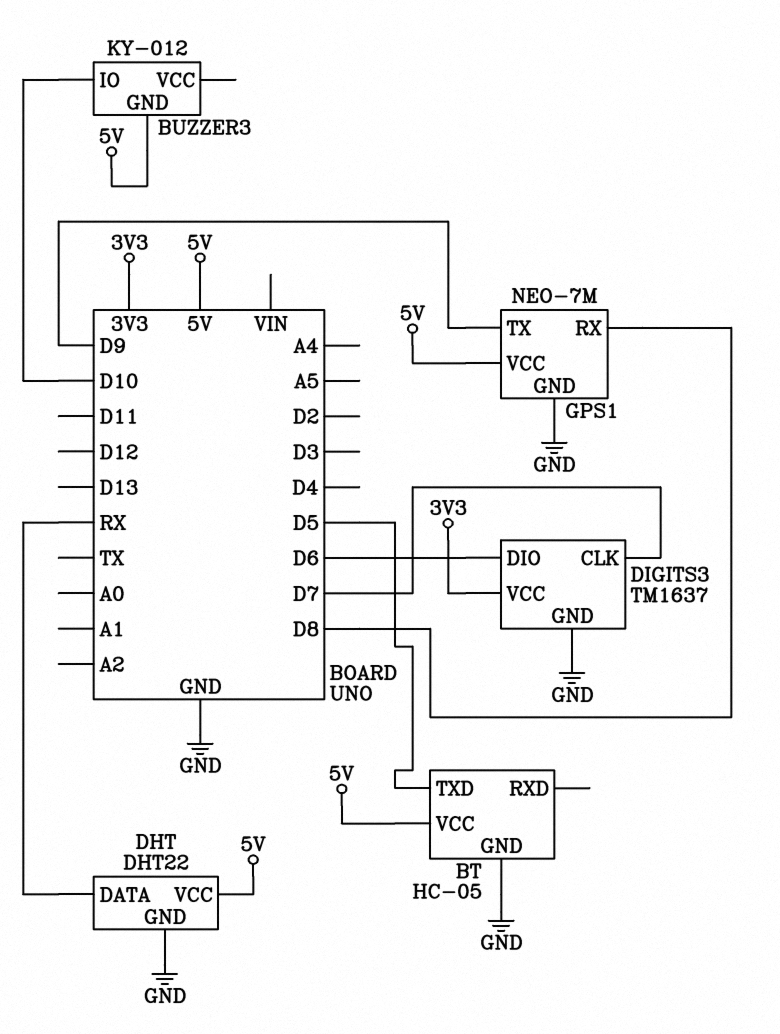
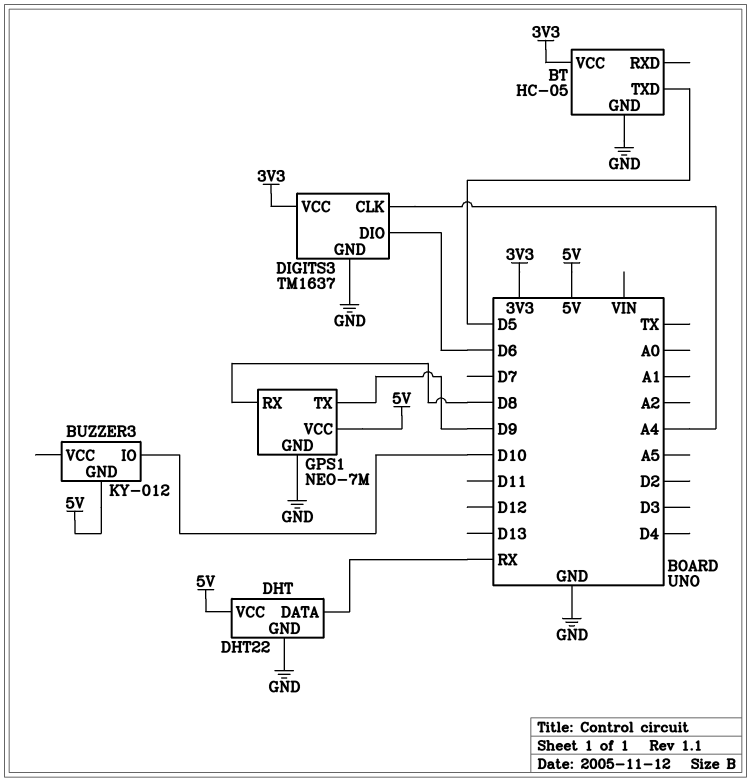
BT pin VCC: 5V -> 3V3
DIGITS3 pin CLK: D7 -> A4

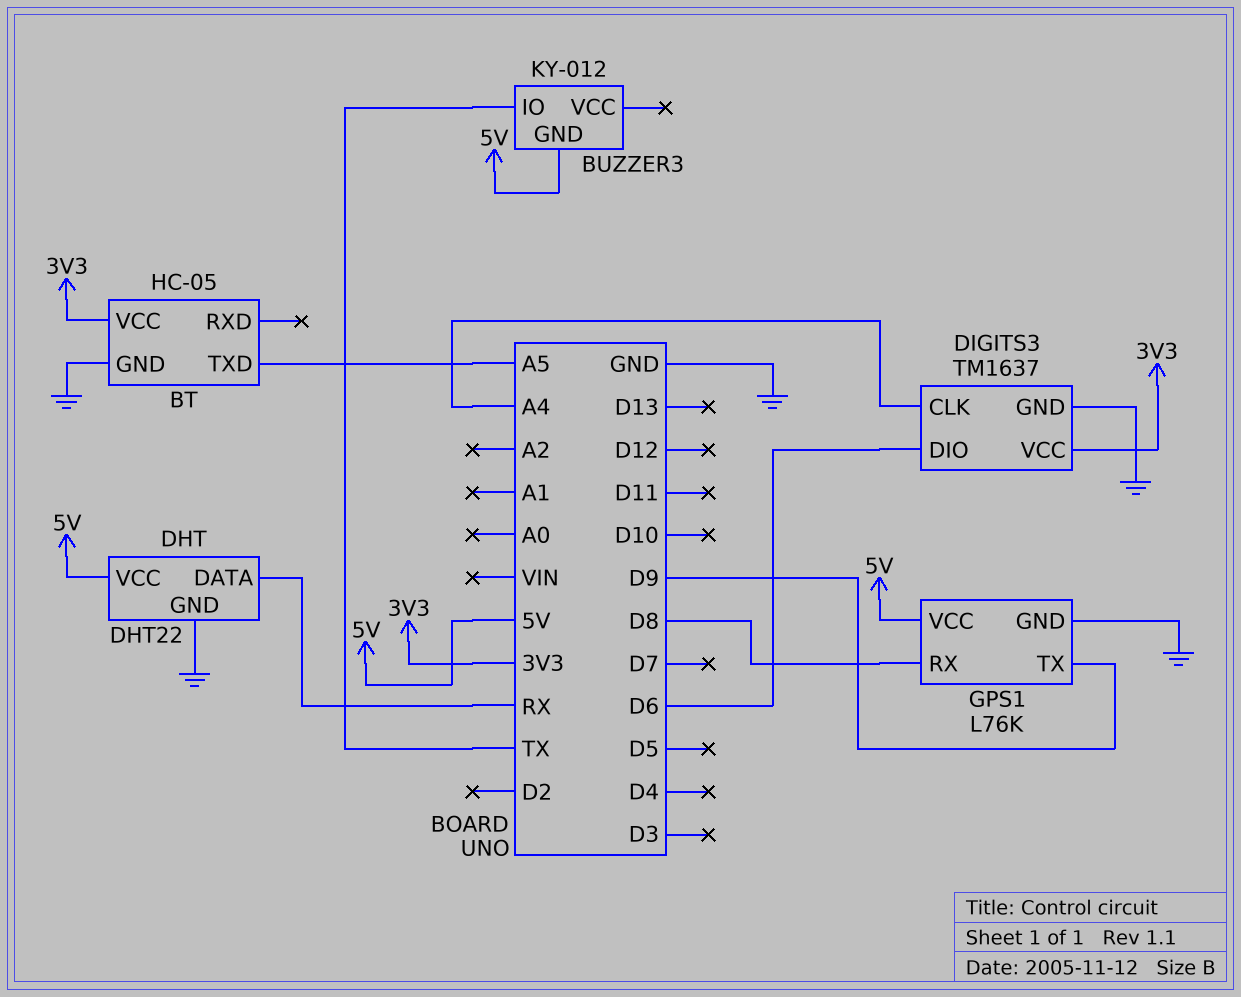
BT pin TXD: D5 -> A5
BUZZER3 pin IO: D10 -> TX
GPS1: NEO-7M -> L76K

